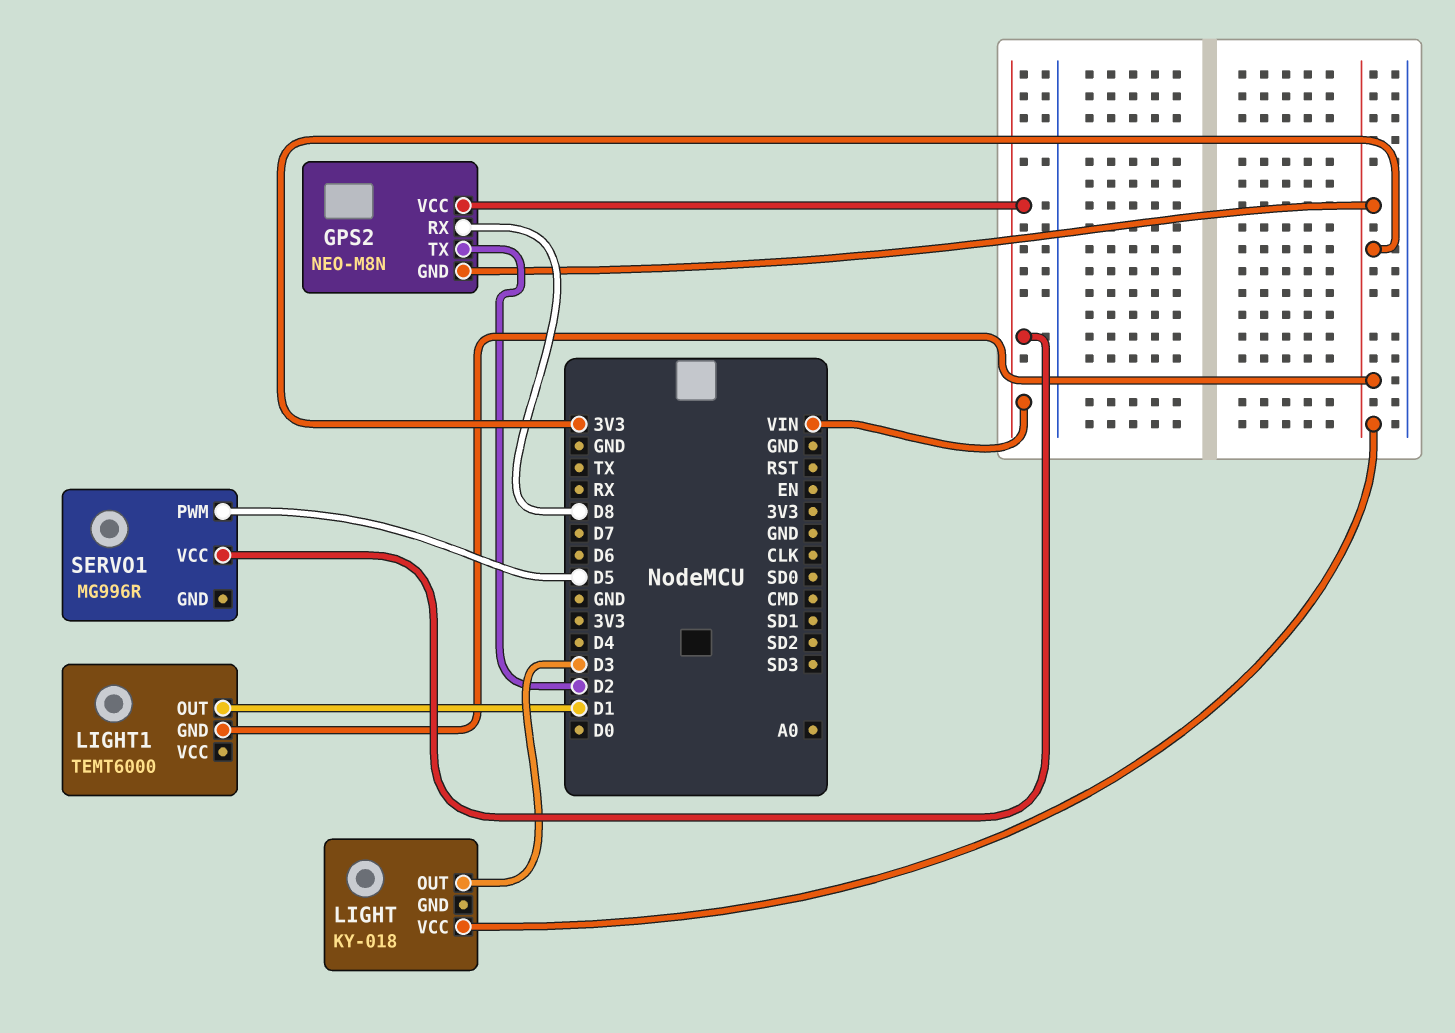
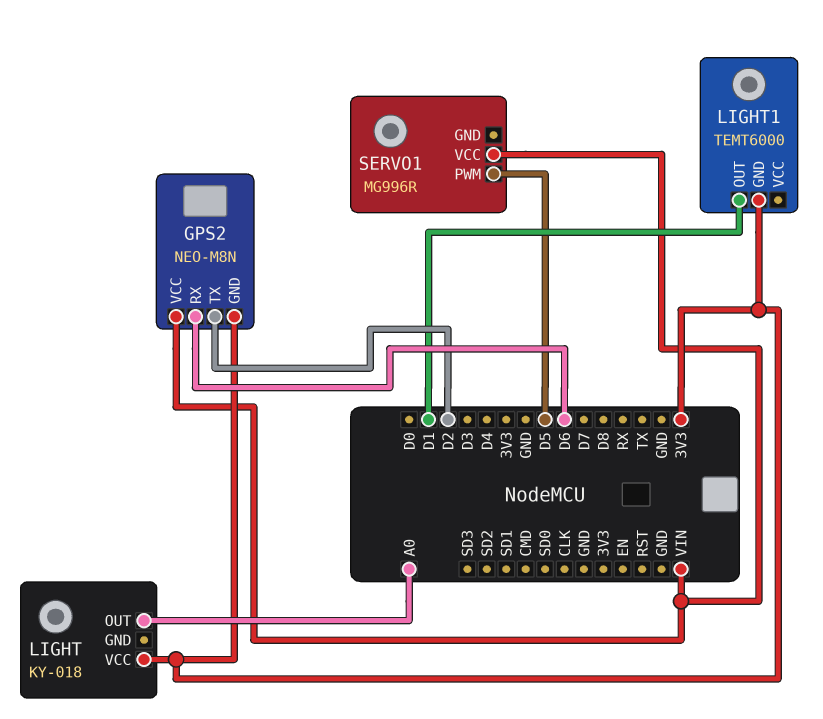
GPS2 pin RX: D8 -> D6
LIGHT pin OUT: D3 -> A0

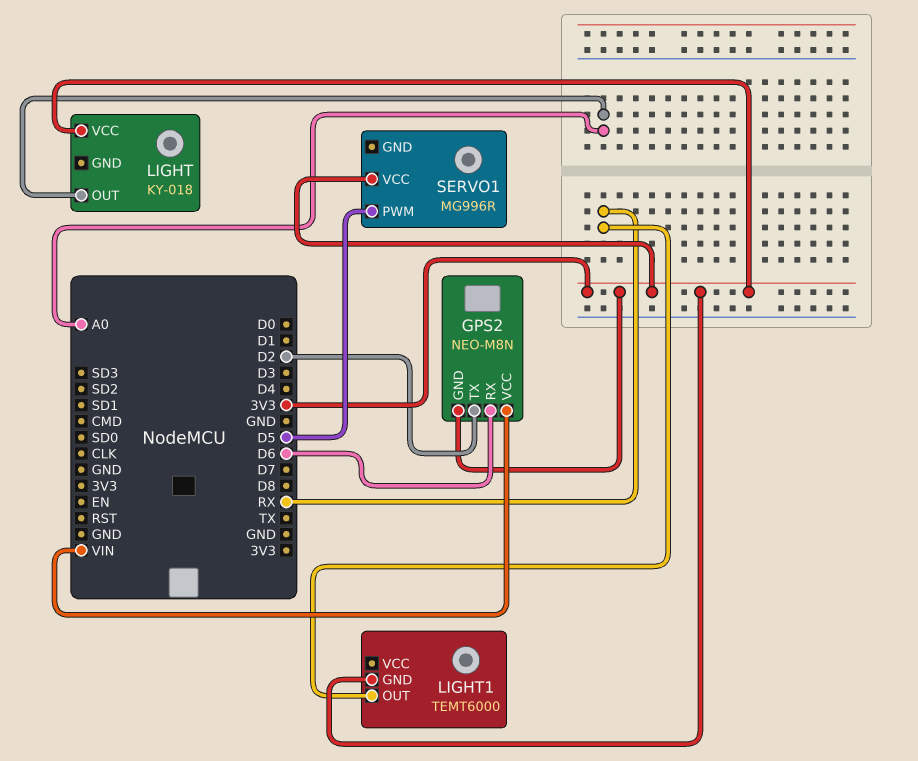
LIGHT1 pin OUT: D1 -> RX
SERVO1 pin VCC: VIN -> 3V3

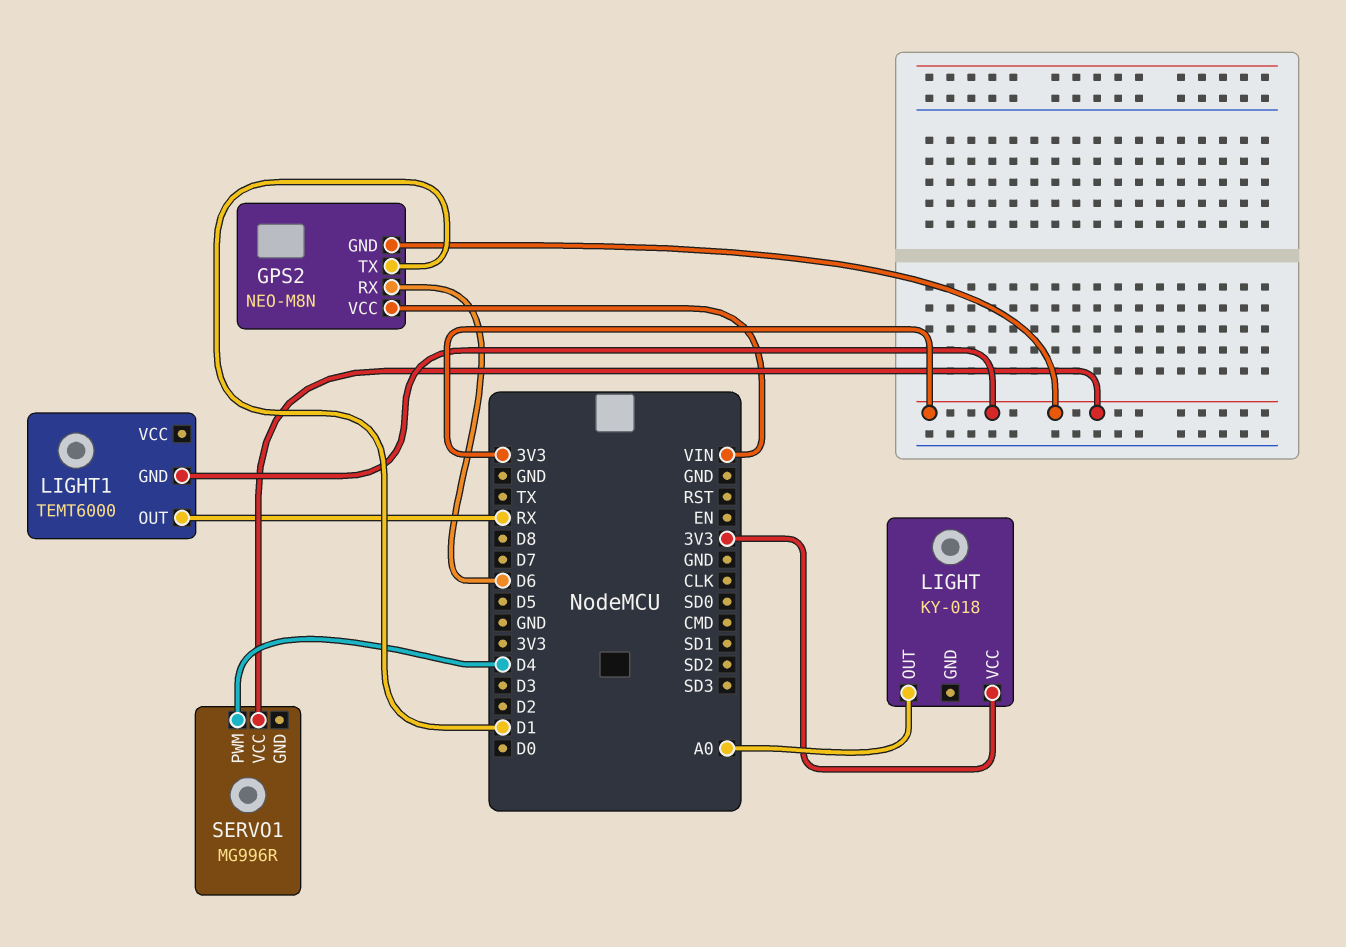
GPS2 pin TX: D2 -> D1
SERVO1 pin PWM: D5 -> D4

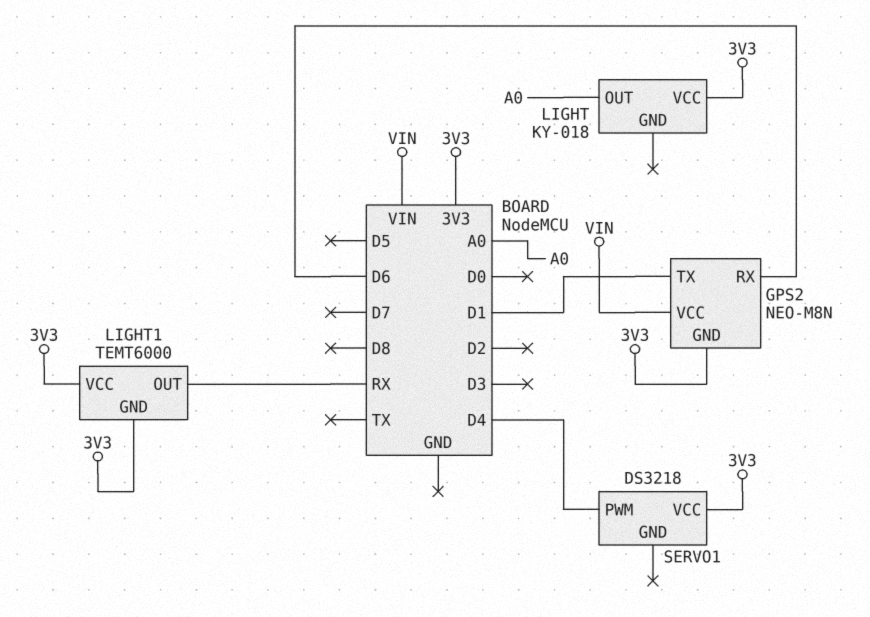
LIGHT1 pin VCC: none -> 3V3
SERVO1: MG996R -> DS3218

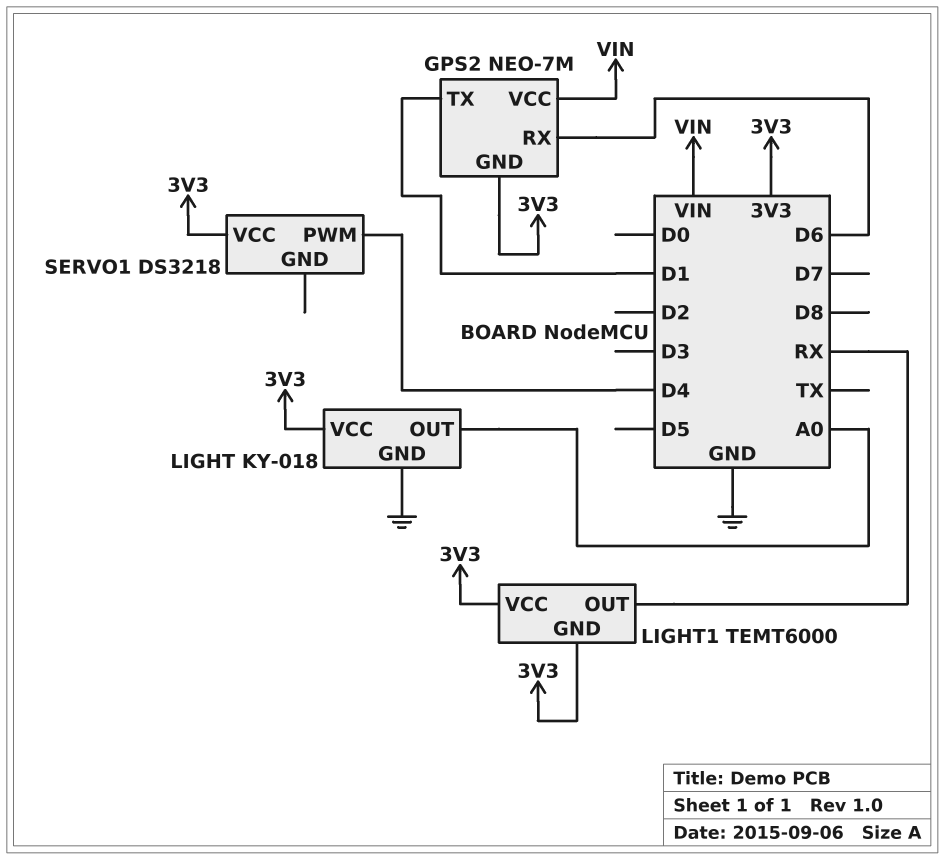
GPS2: NEO-M8N -> NEO-7M
LIGHT pin GND: none -> GND

